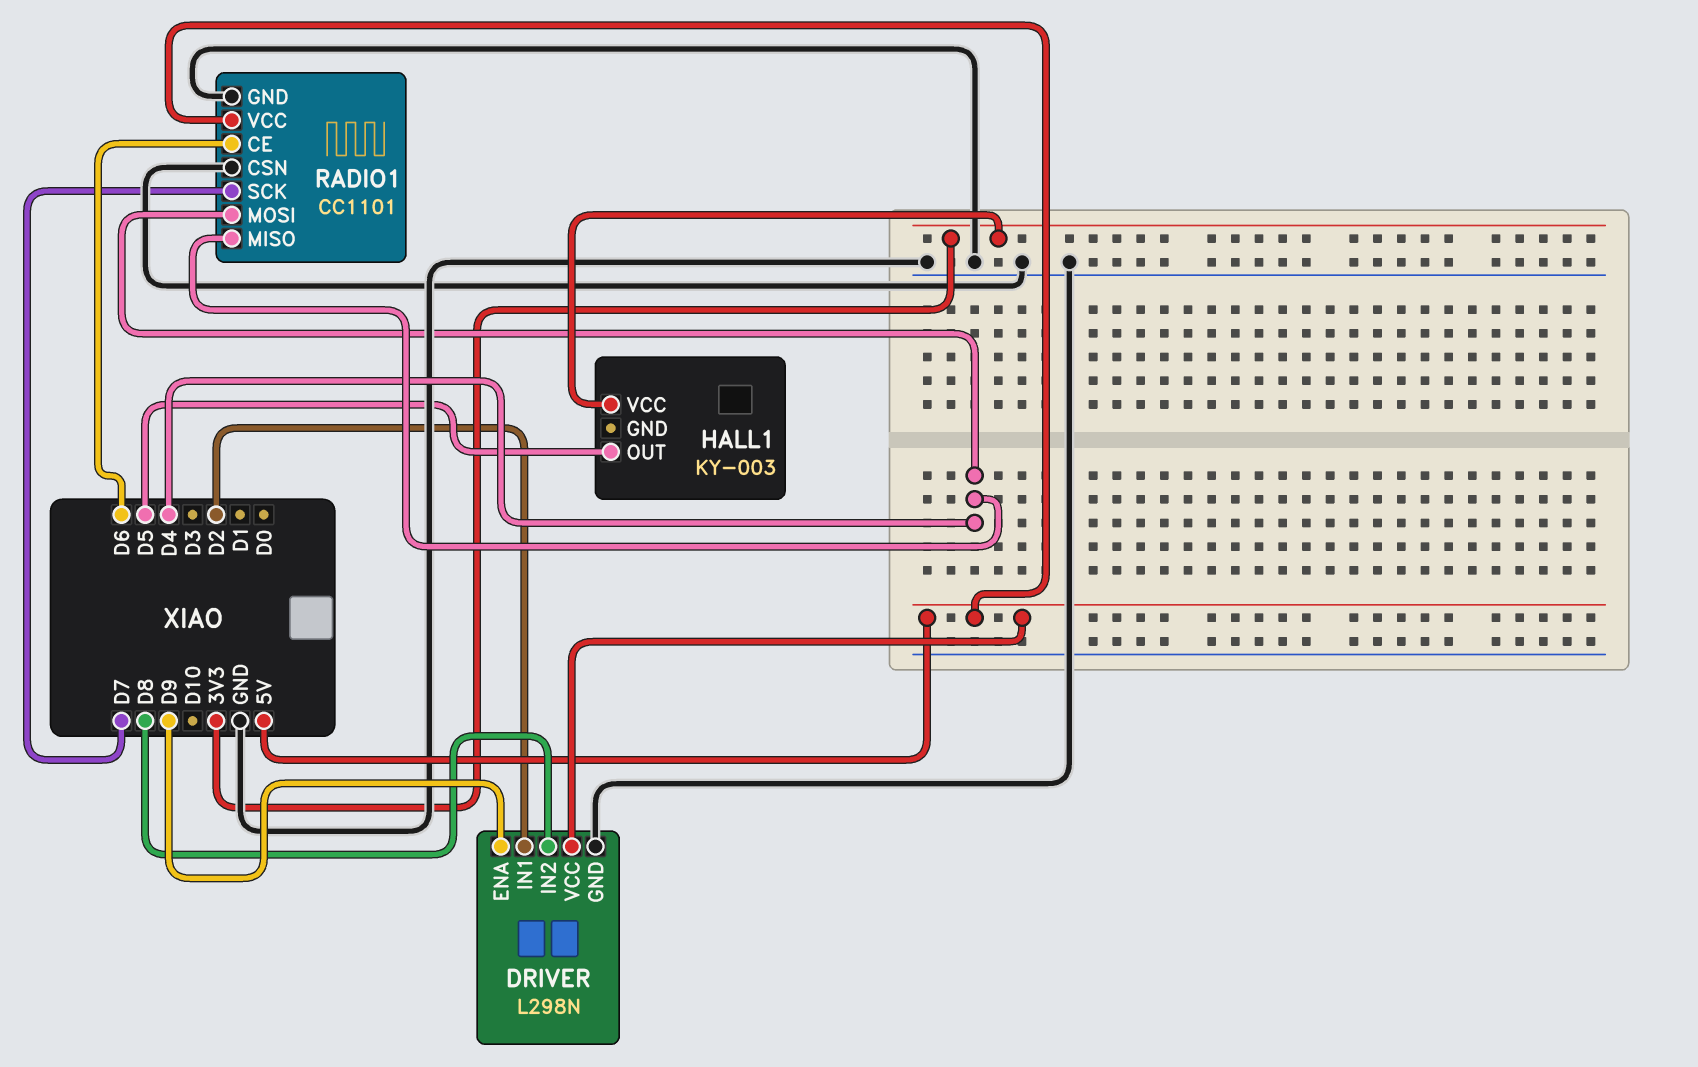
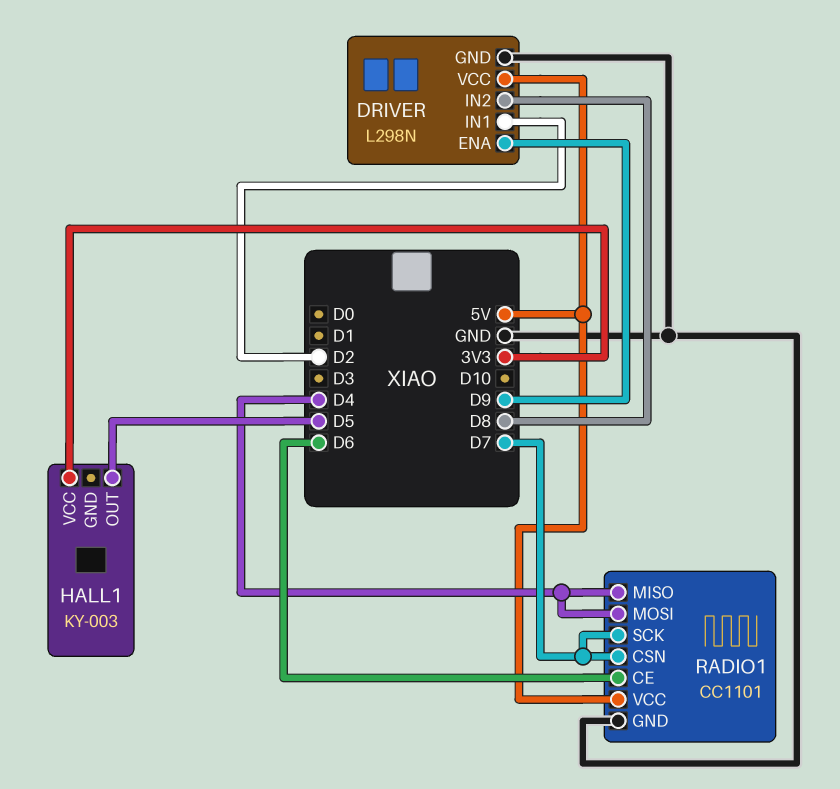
RADIO1 pin CSN: GND -> D7

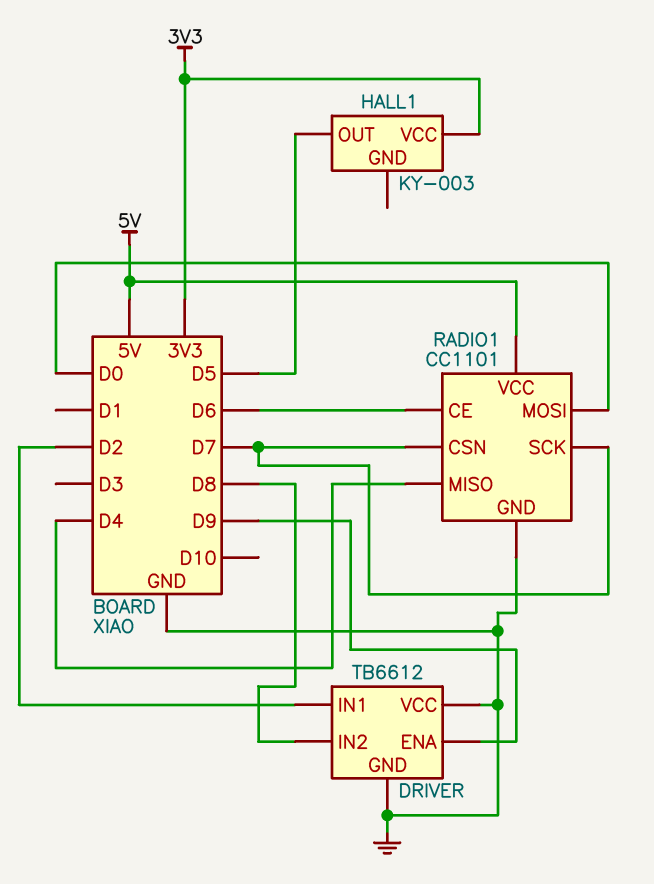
DRIVER: L298N -> TB6612
DRIVER pin VCC: 5V -> GND
RADIO1 pin MOSI: D4 -> D0

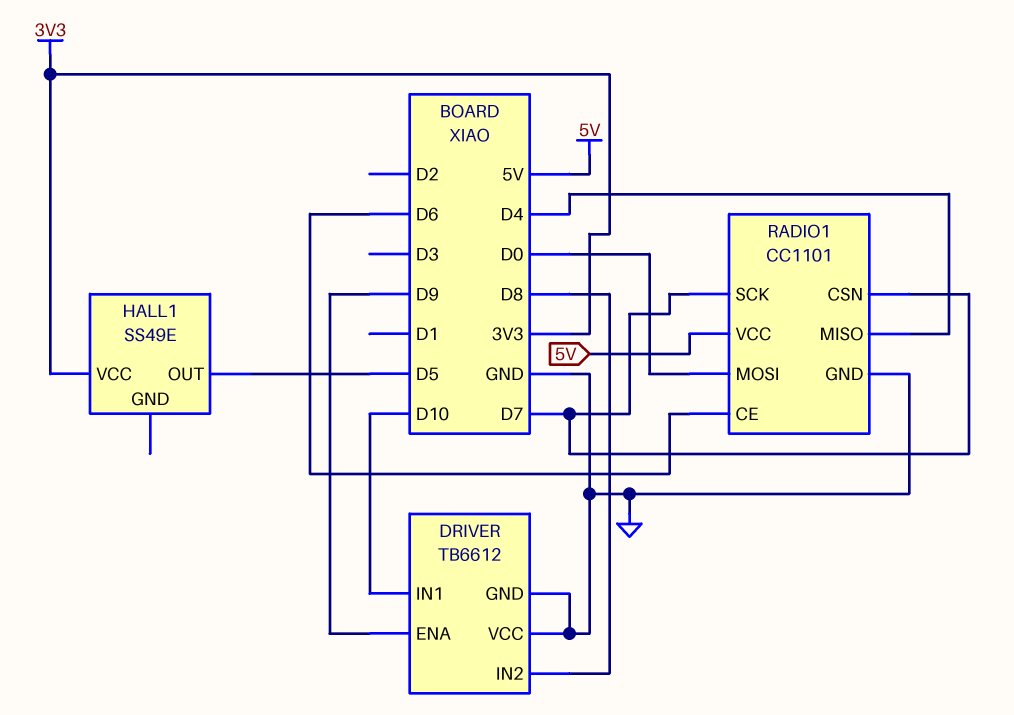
DRIVER pin IN1: D2 -> D10
HALL1: KY-003 -> SS49E

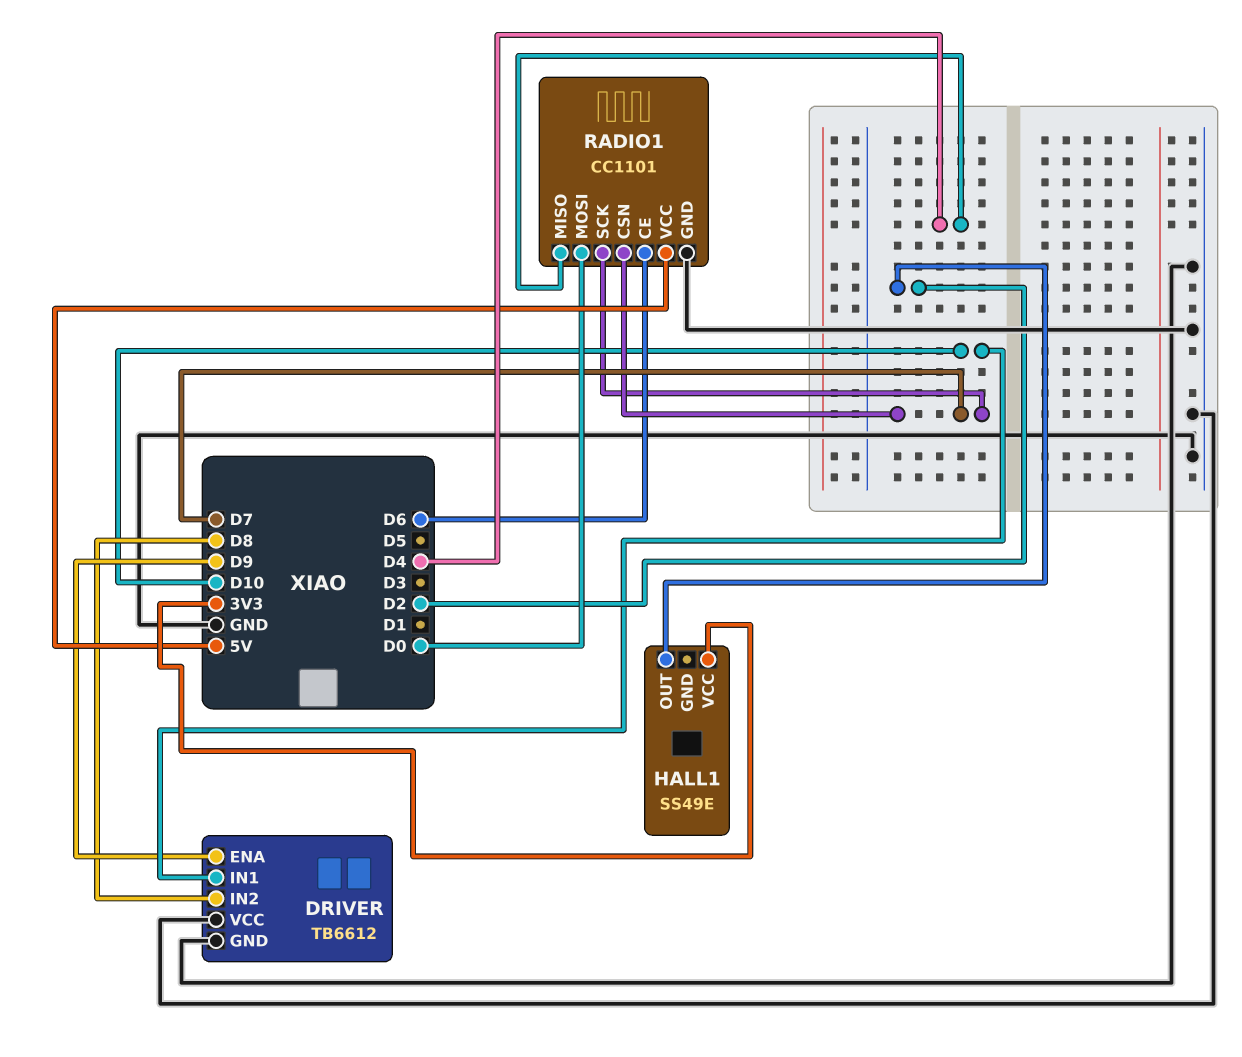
HALL1 pin OUT: D5 -> D2

